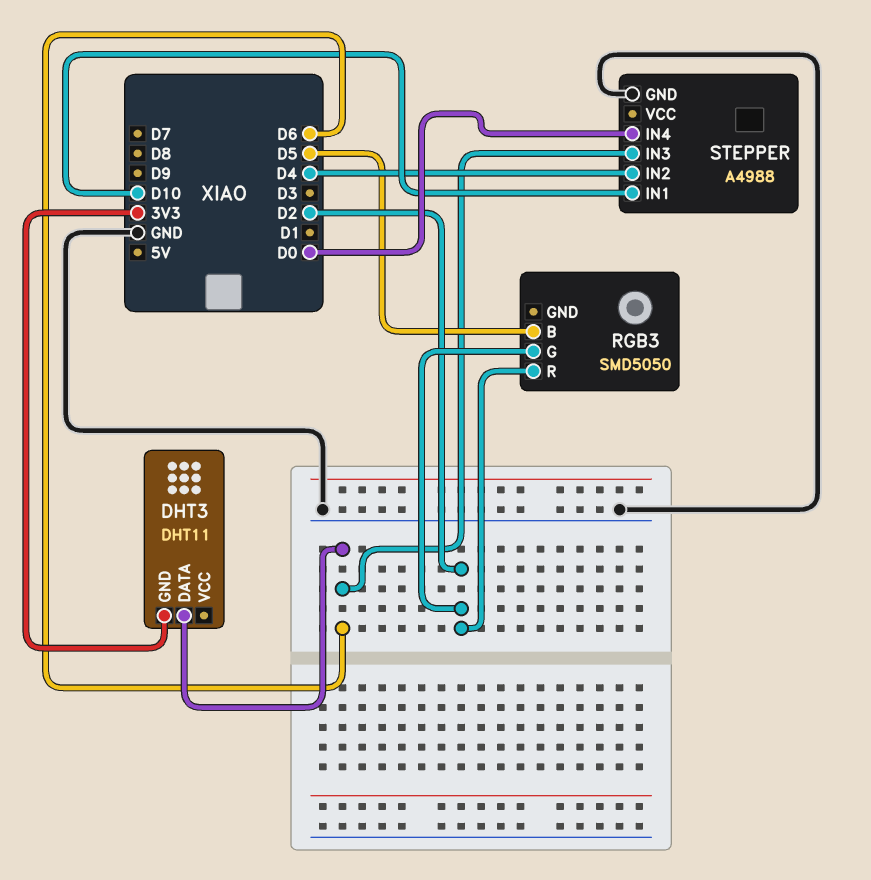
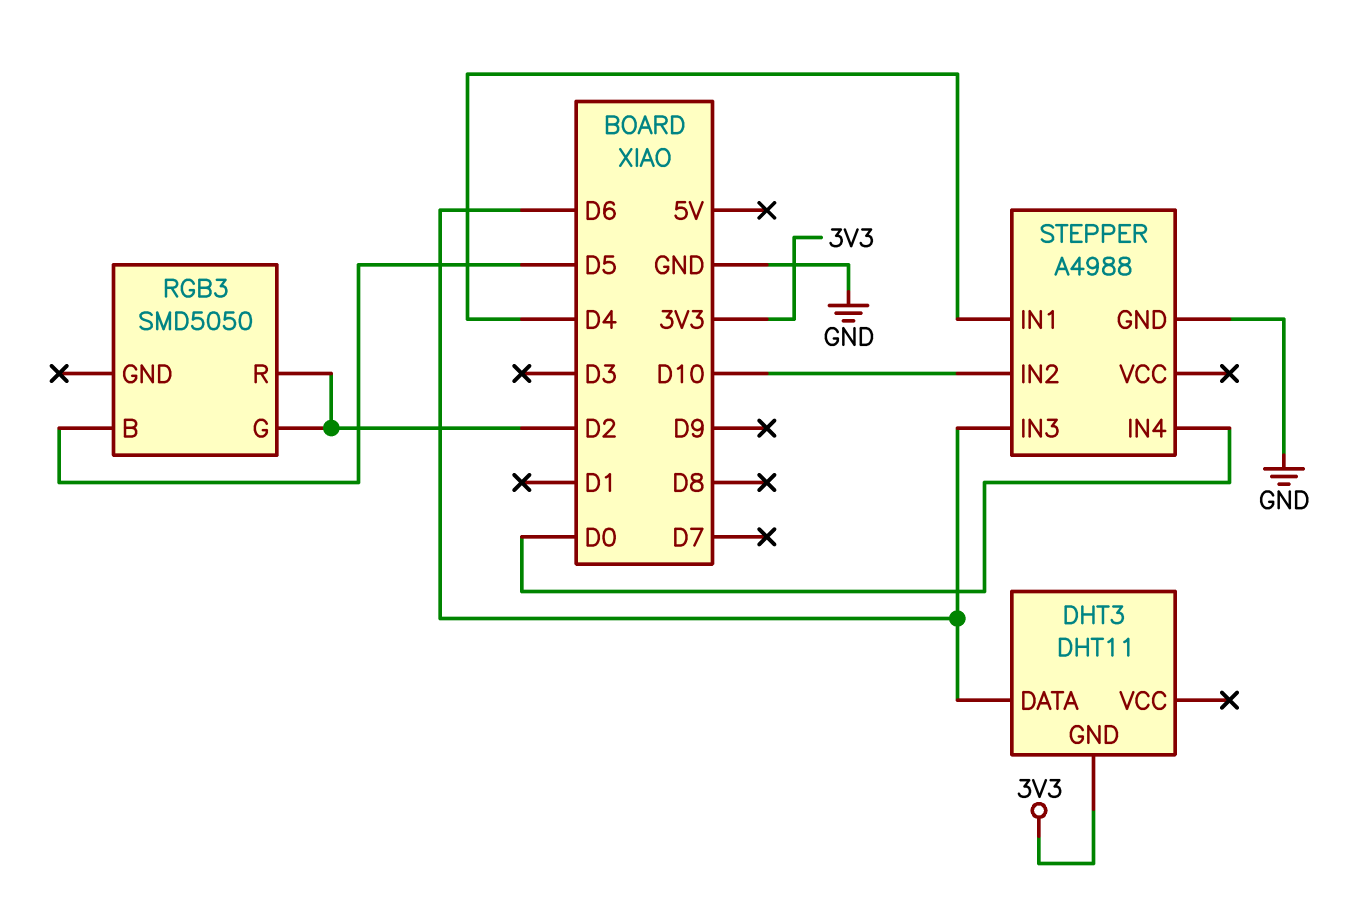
STEPPER pin IN1: D10 -> D4
STEPPER pin IN2: D4 -> D10

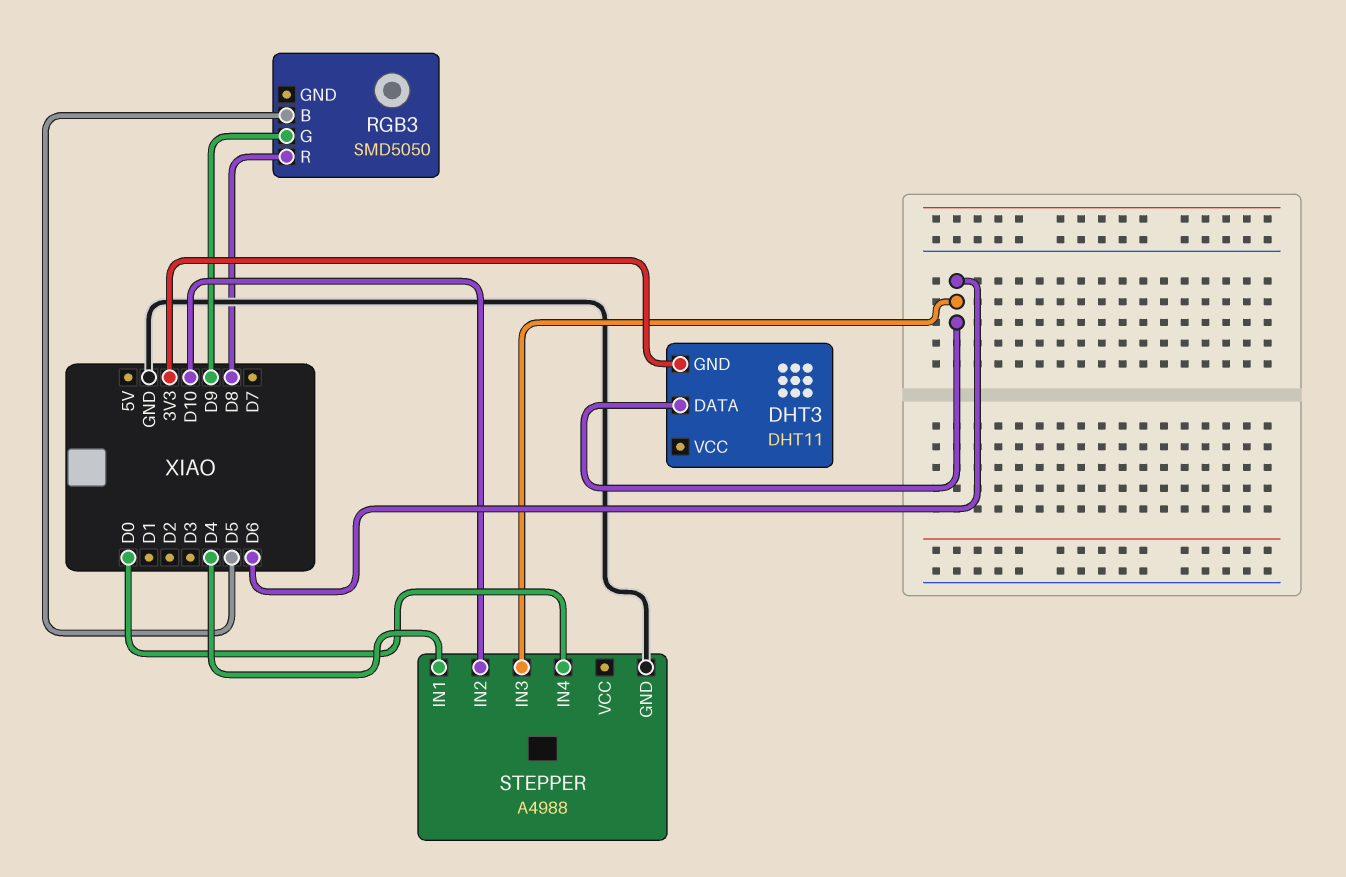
RGB3 pin G: D2 -> D9
RGB3 pin R: D2 -> D8

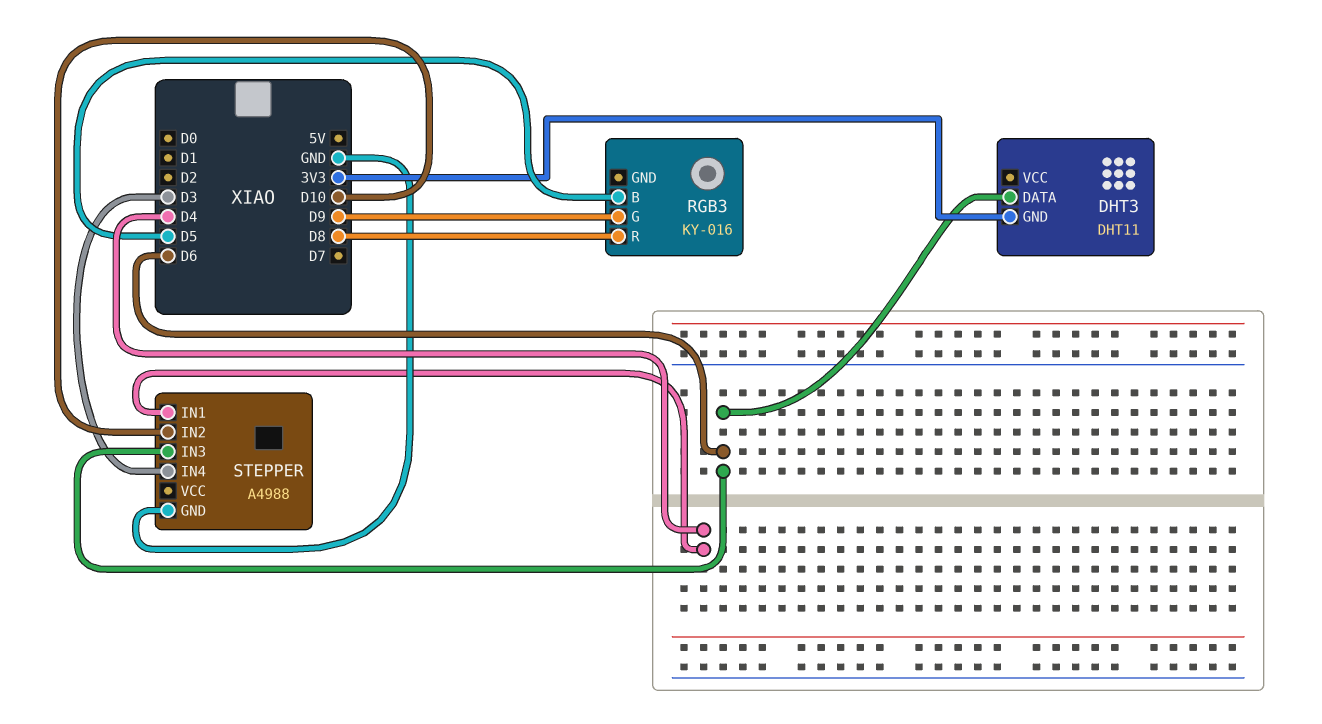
RGB3: SMD5050 -> KY-016
STEPPER pin IN4: D0 -> D3

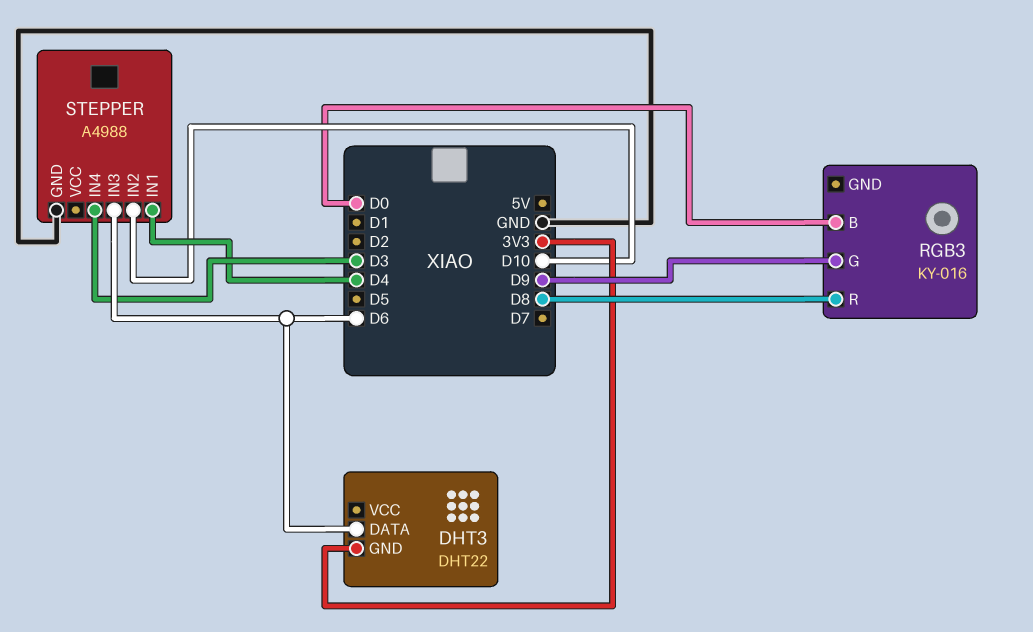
DHT3: DHT11 -> DHT22
RGB3 pin B: D5 -> D0

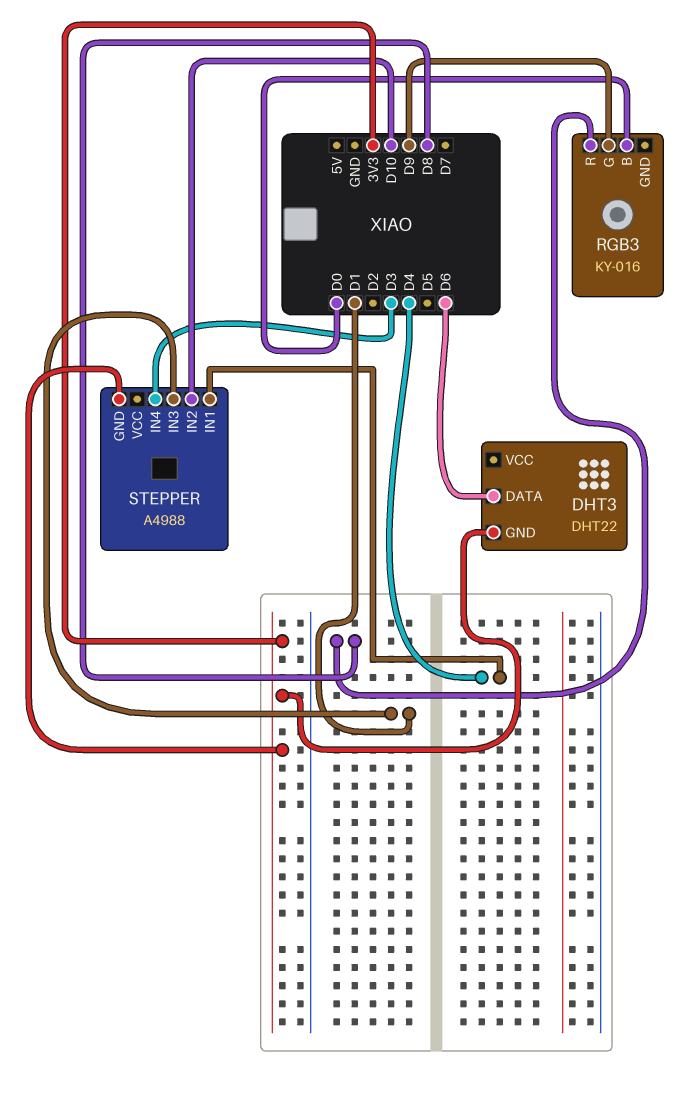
STEPPER pin GND: GND -> 3V3
STEPPER pin IN3: D6 -> D1

